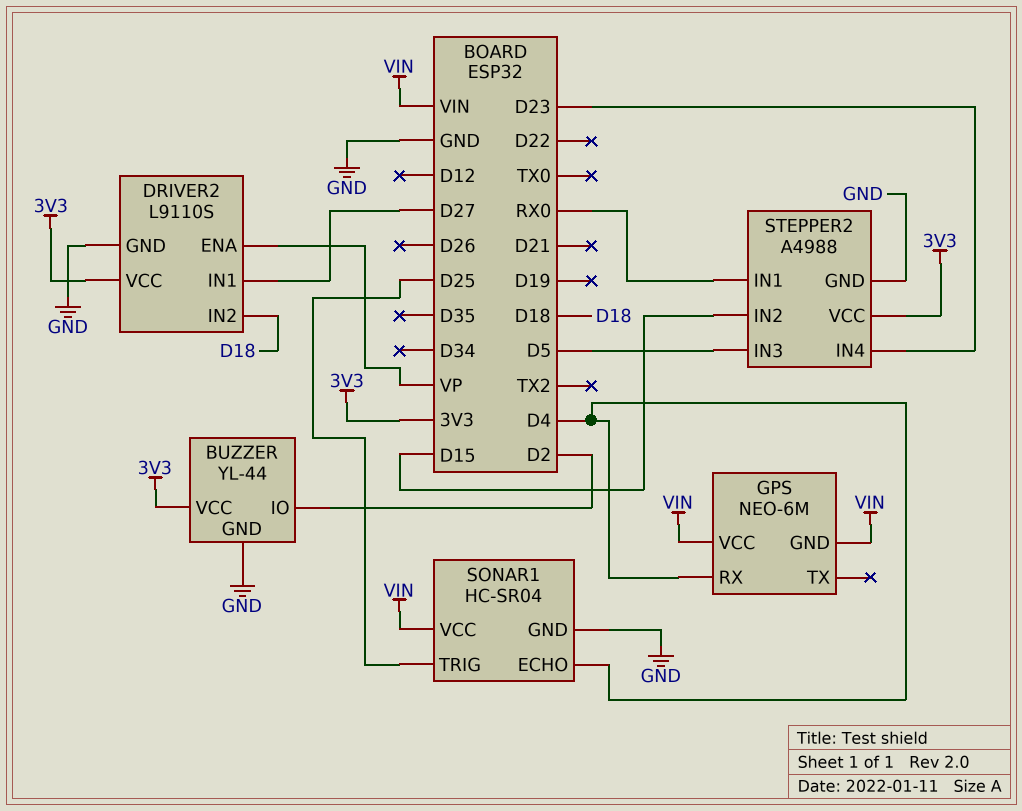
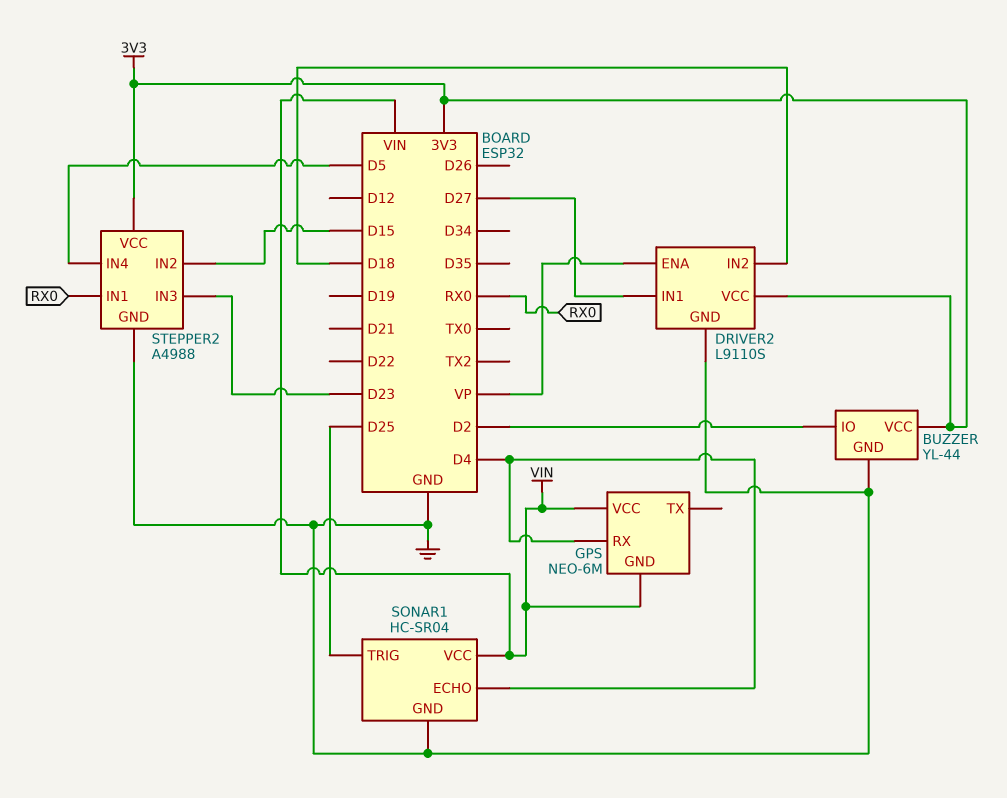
STEPPER2 pin IN3: D5 -> D23
STEPPER2 pin IN4: D23 -> D5

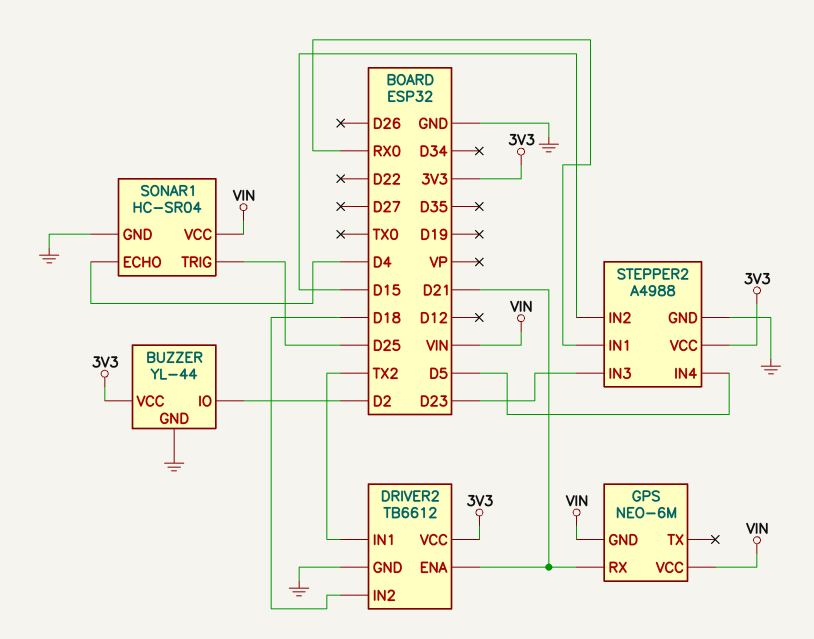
DRIVER2: L9110S -> TB6612
DRIVER2 pin ENA: VP -> D21
DRIVER2 pin IN1: D27 -> TX2
GPS pin RX: D4 -> D21

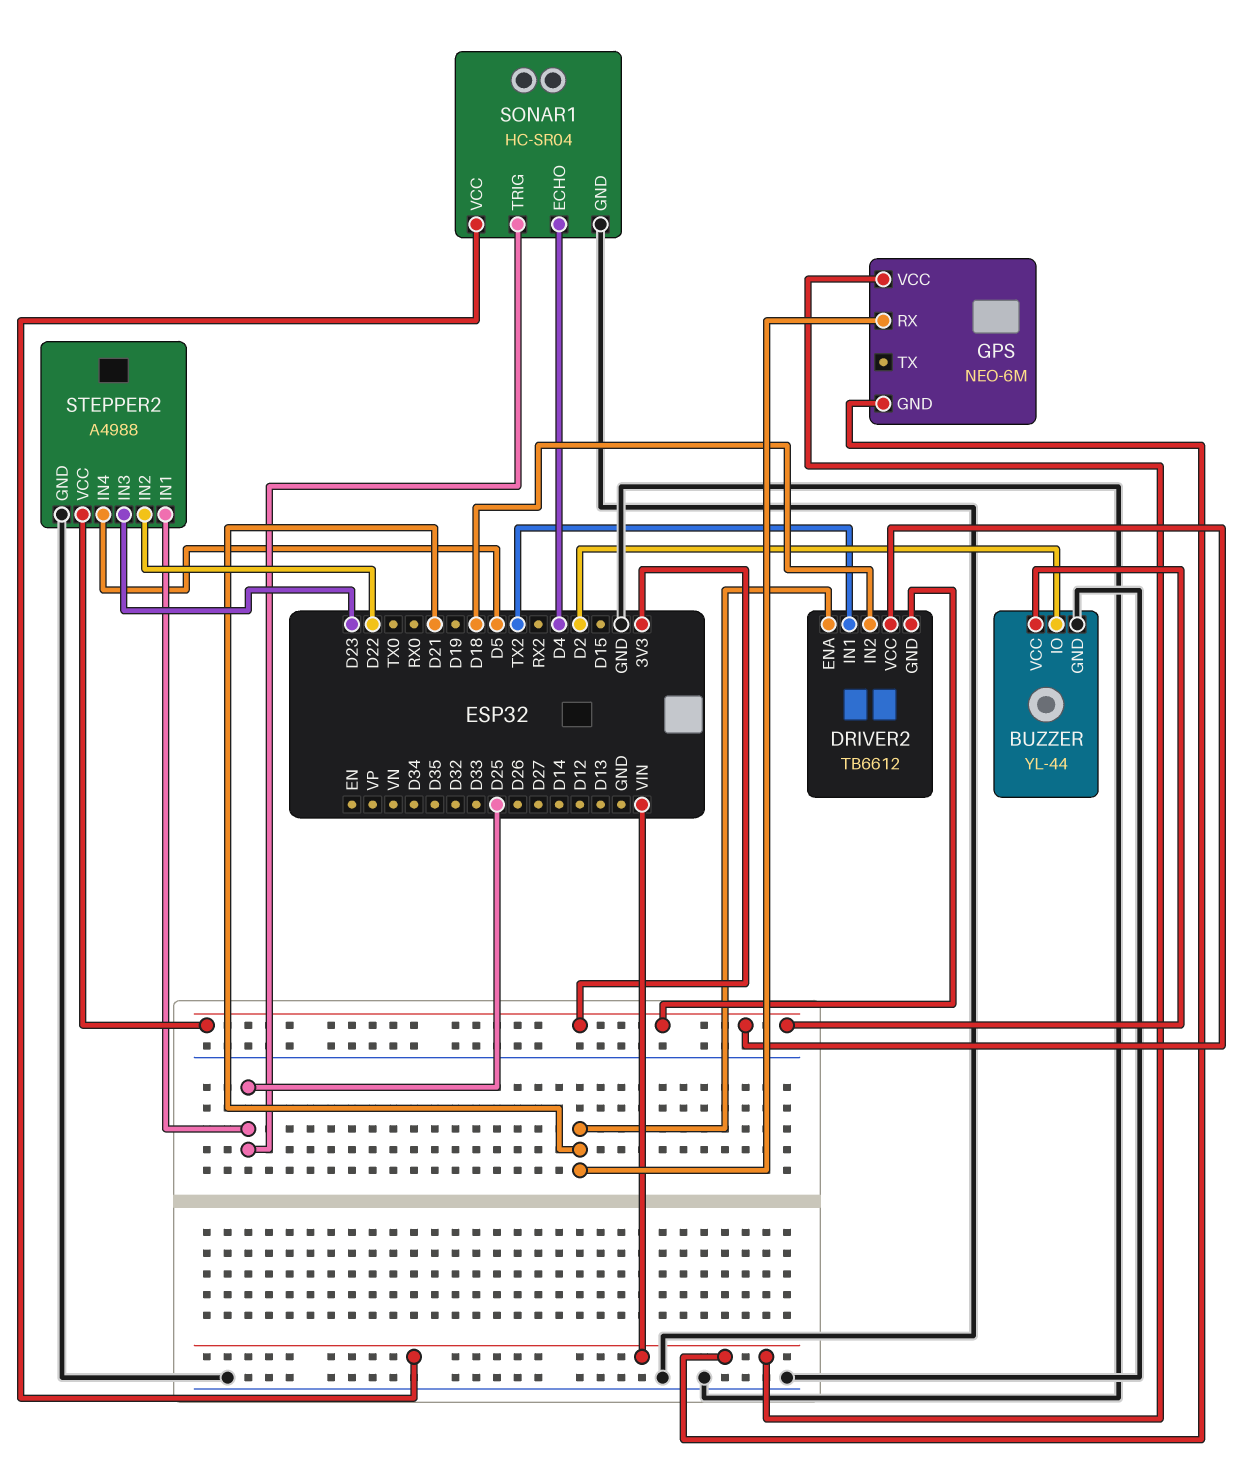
DRIVER2 pin GND: GND -> 3V3
STEPPER2 pin IN1: RX0 -> D25
STEPPER2 pin IN2: D15 -> D22

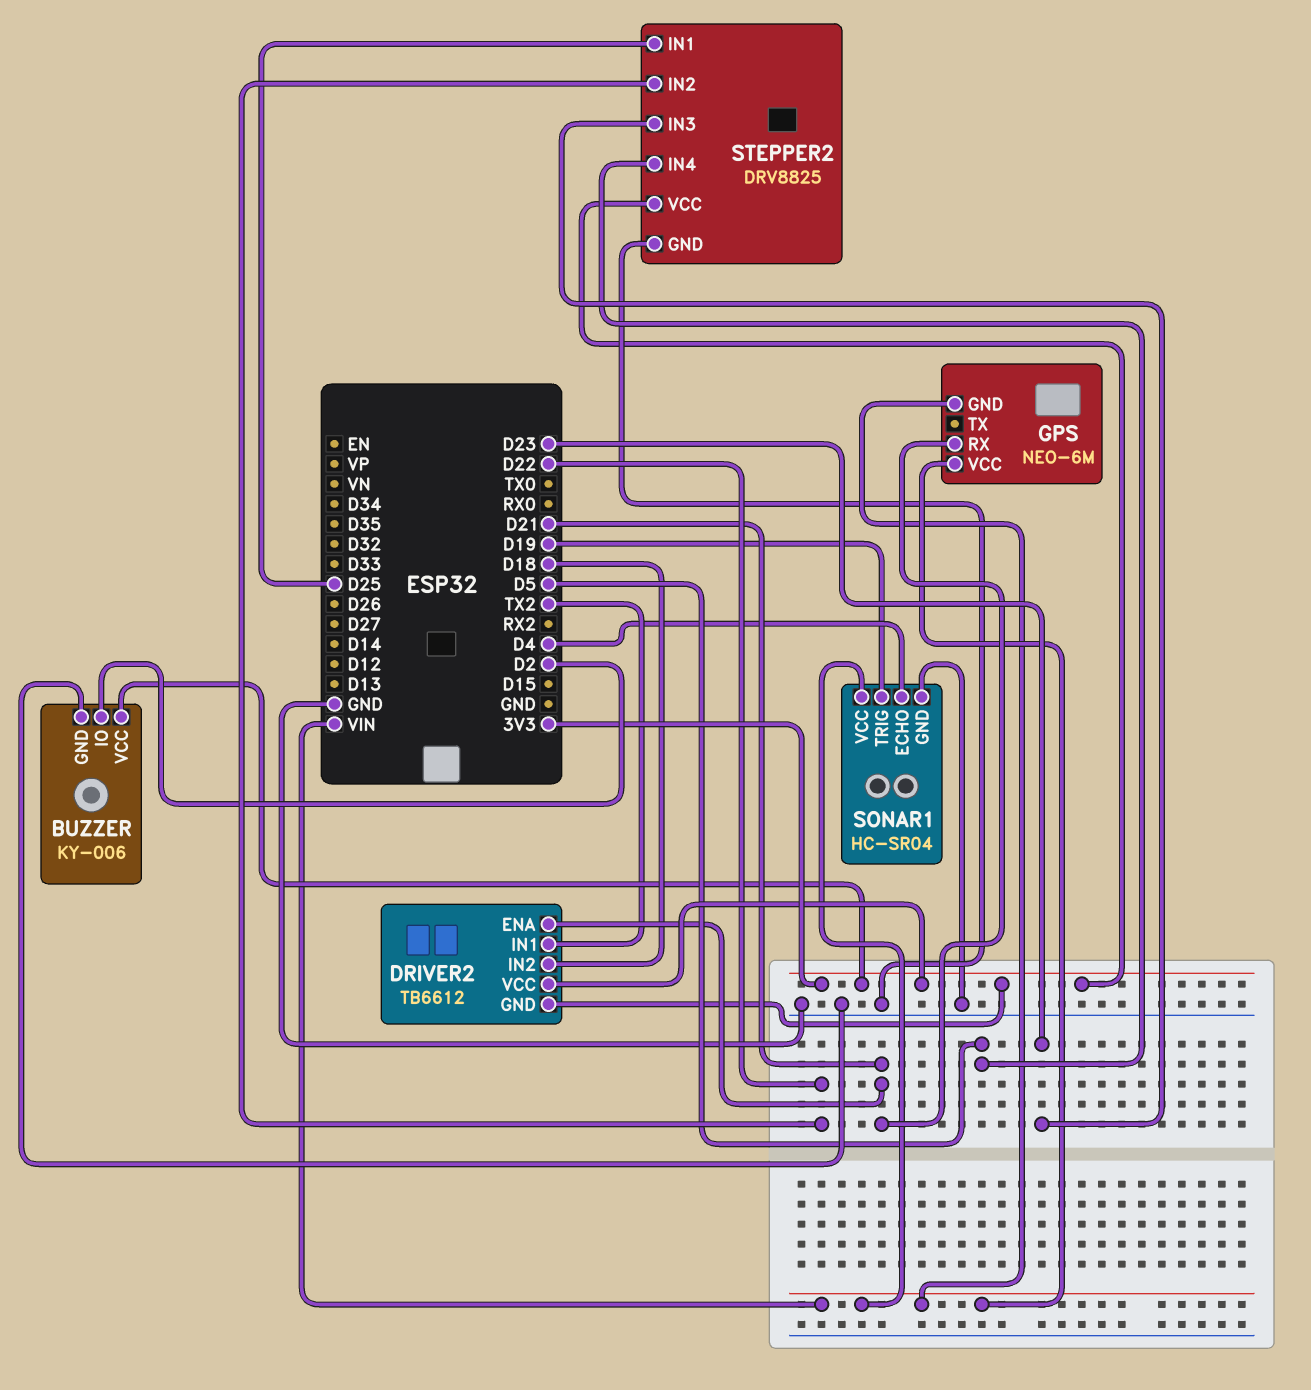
BUZZER: YL-44 -> KY-006
SONAR1 pin TRIG: D25 -> D19
STEPPER2: A4988 -> DRV8825

